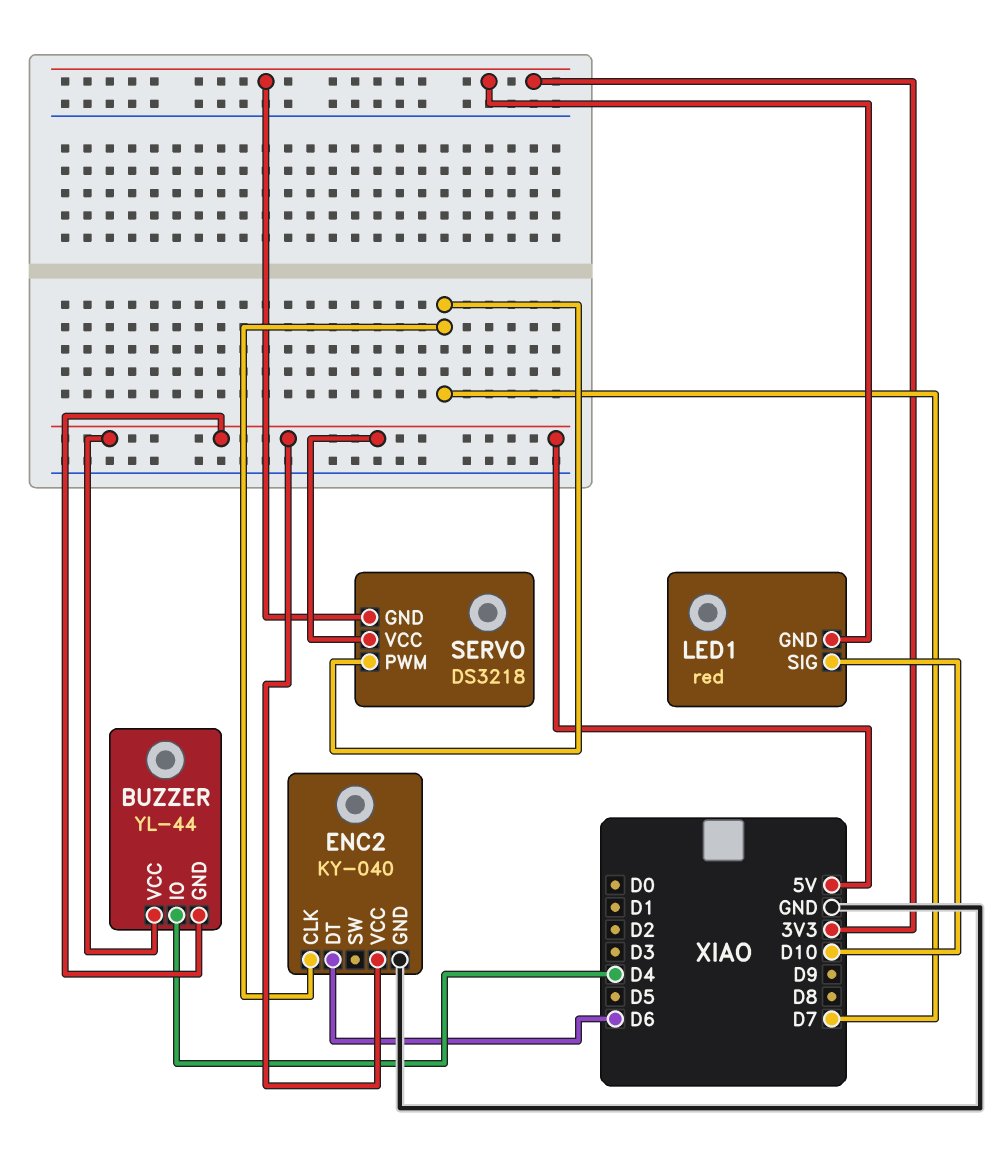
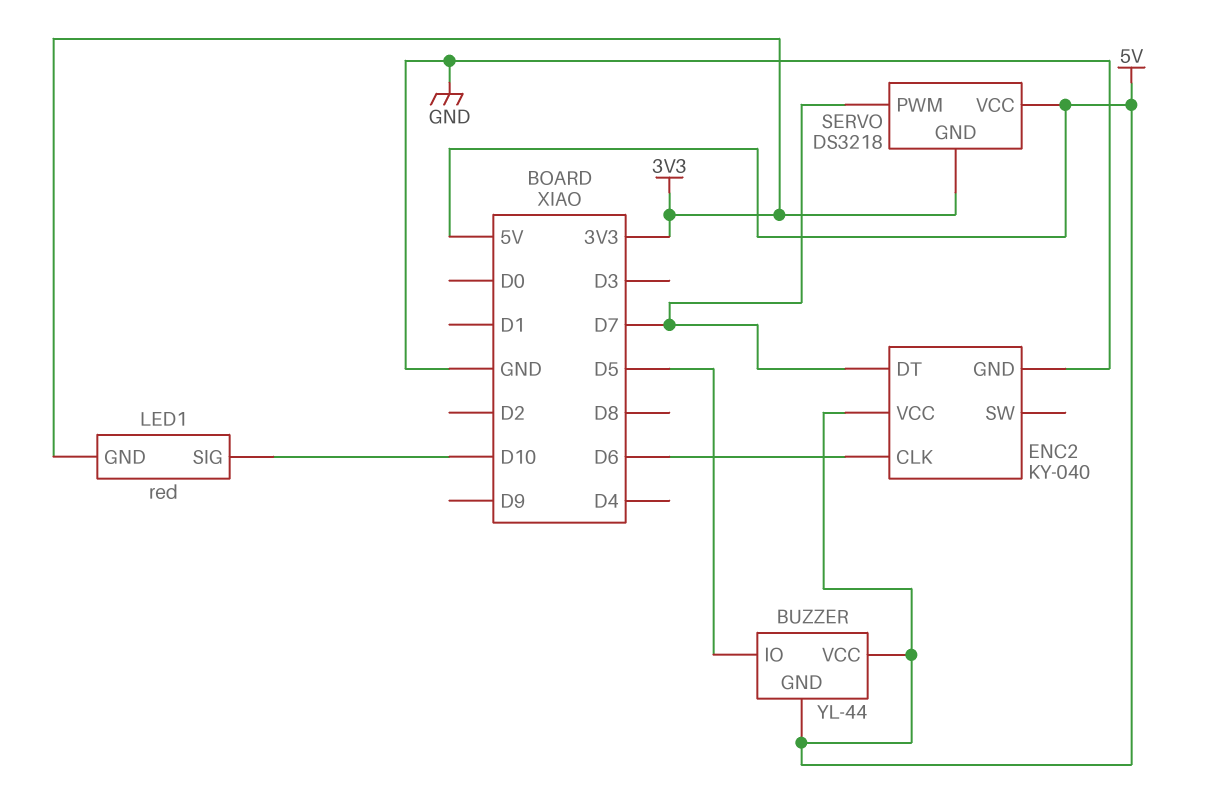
BUZZER pin IO: D4 -> D5
ENC2 pin CLK: D7 -> D6
ENC2 pin DT: D6 -> D7

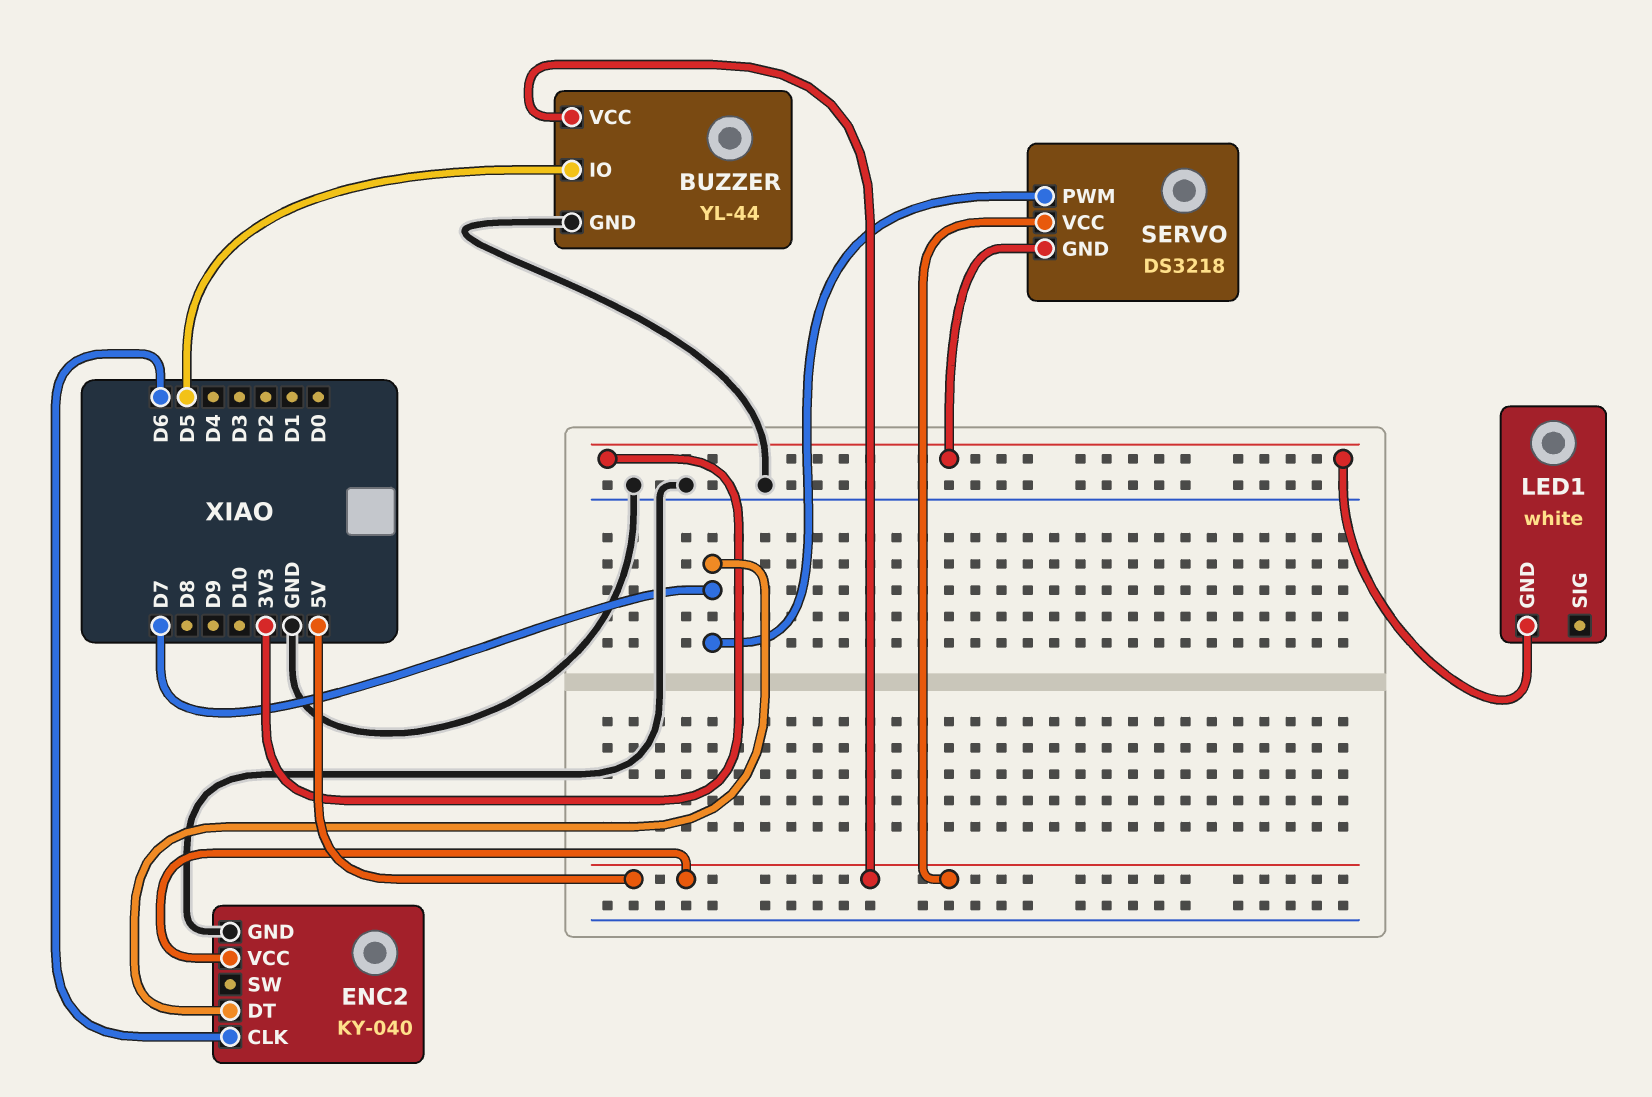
BUZZER pin GND: 5V -> GND
LED1: red -> white
LED1 pin SIG: D10 -> none

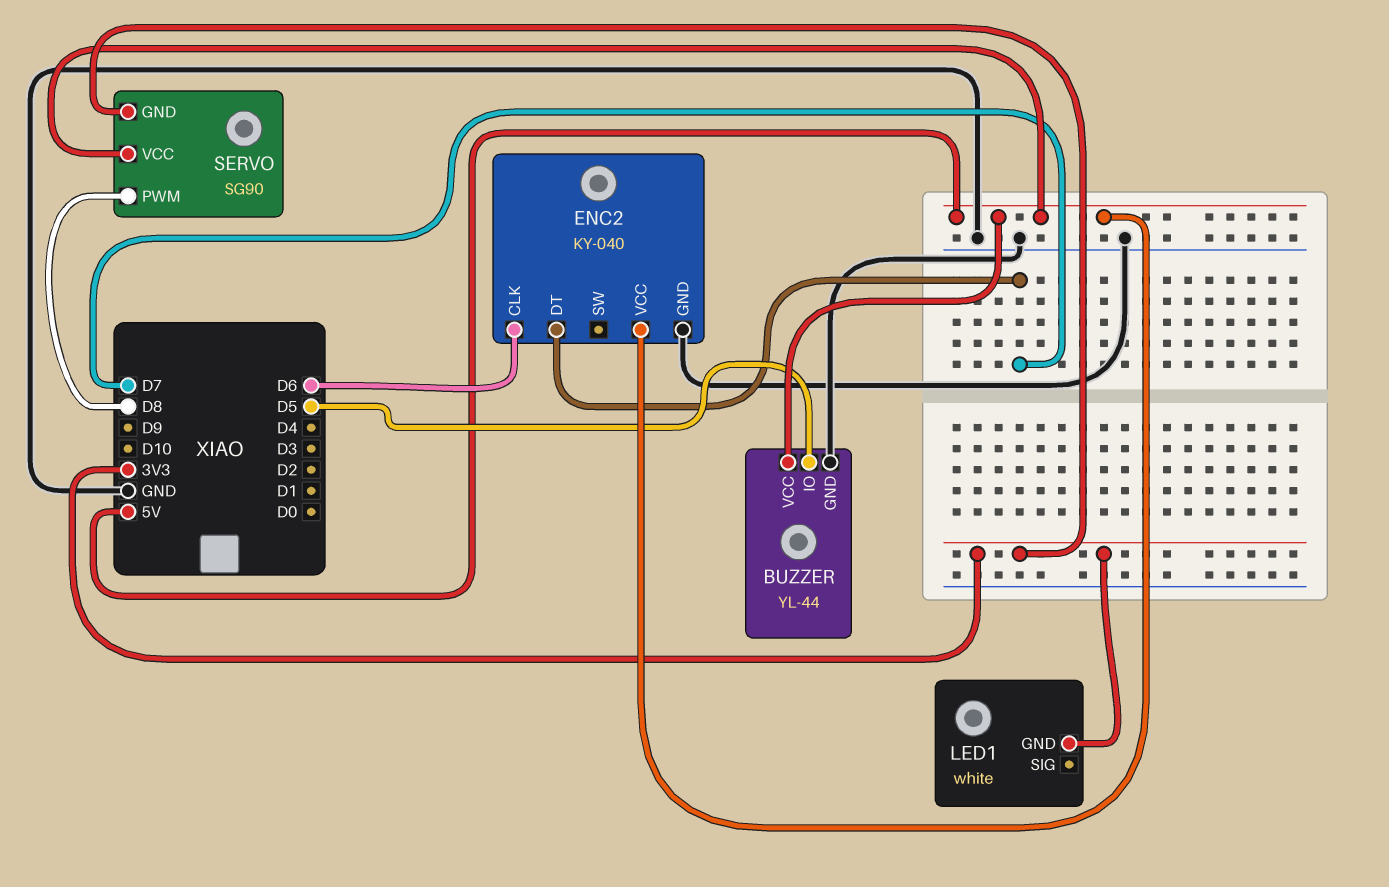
SERVO: DS3218 -> SG90
SERVO pin PWM: D7 -> D8

